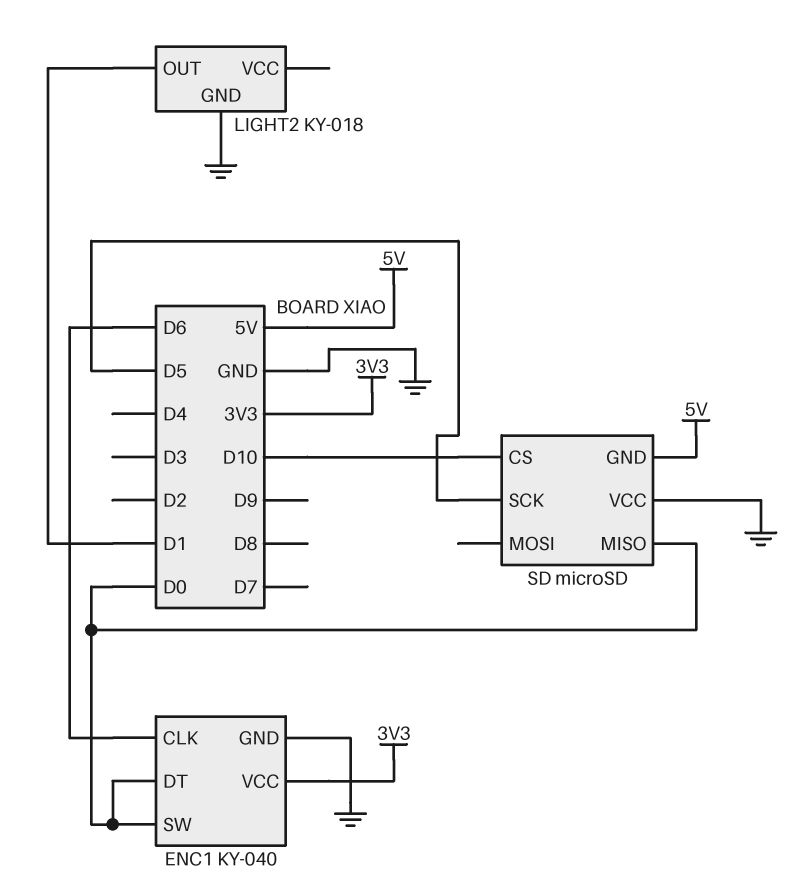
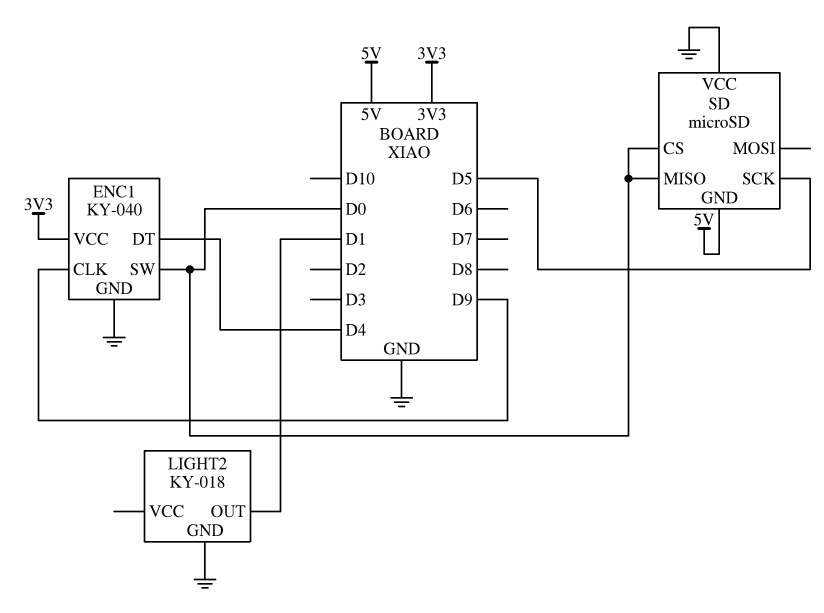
ENC1 pin CLK: D6 -> D9
ENC1 pin DT: D0 -> D4
SD pin CS: D10 -> D0

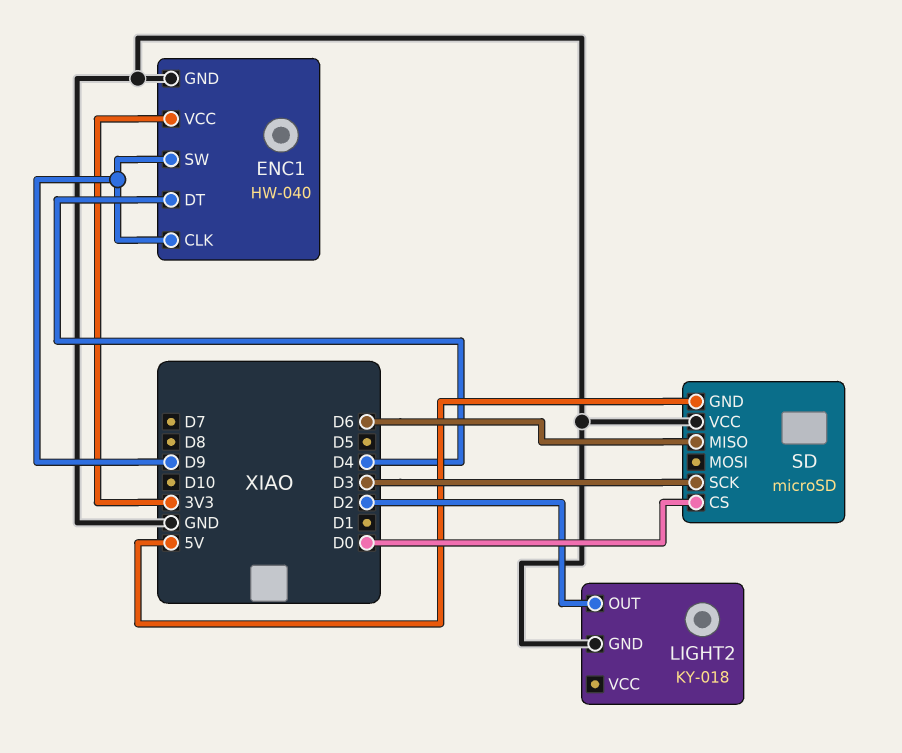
ENC1: KY-040 -> HW-040
ENC1 pin SW: D0 -> D9
LIGHT2 pin OUT: D1 -> D2
SD pin MISO: D0 -> D6
SD pin SCK: D5 -> D3

